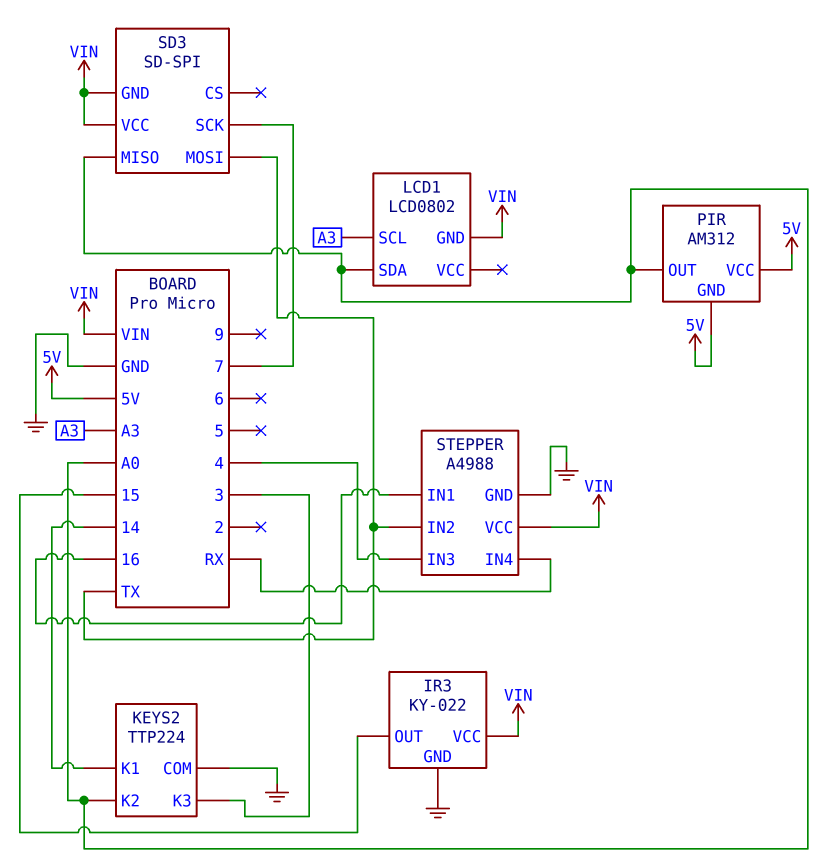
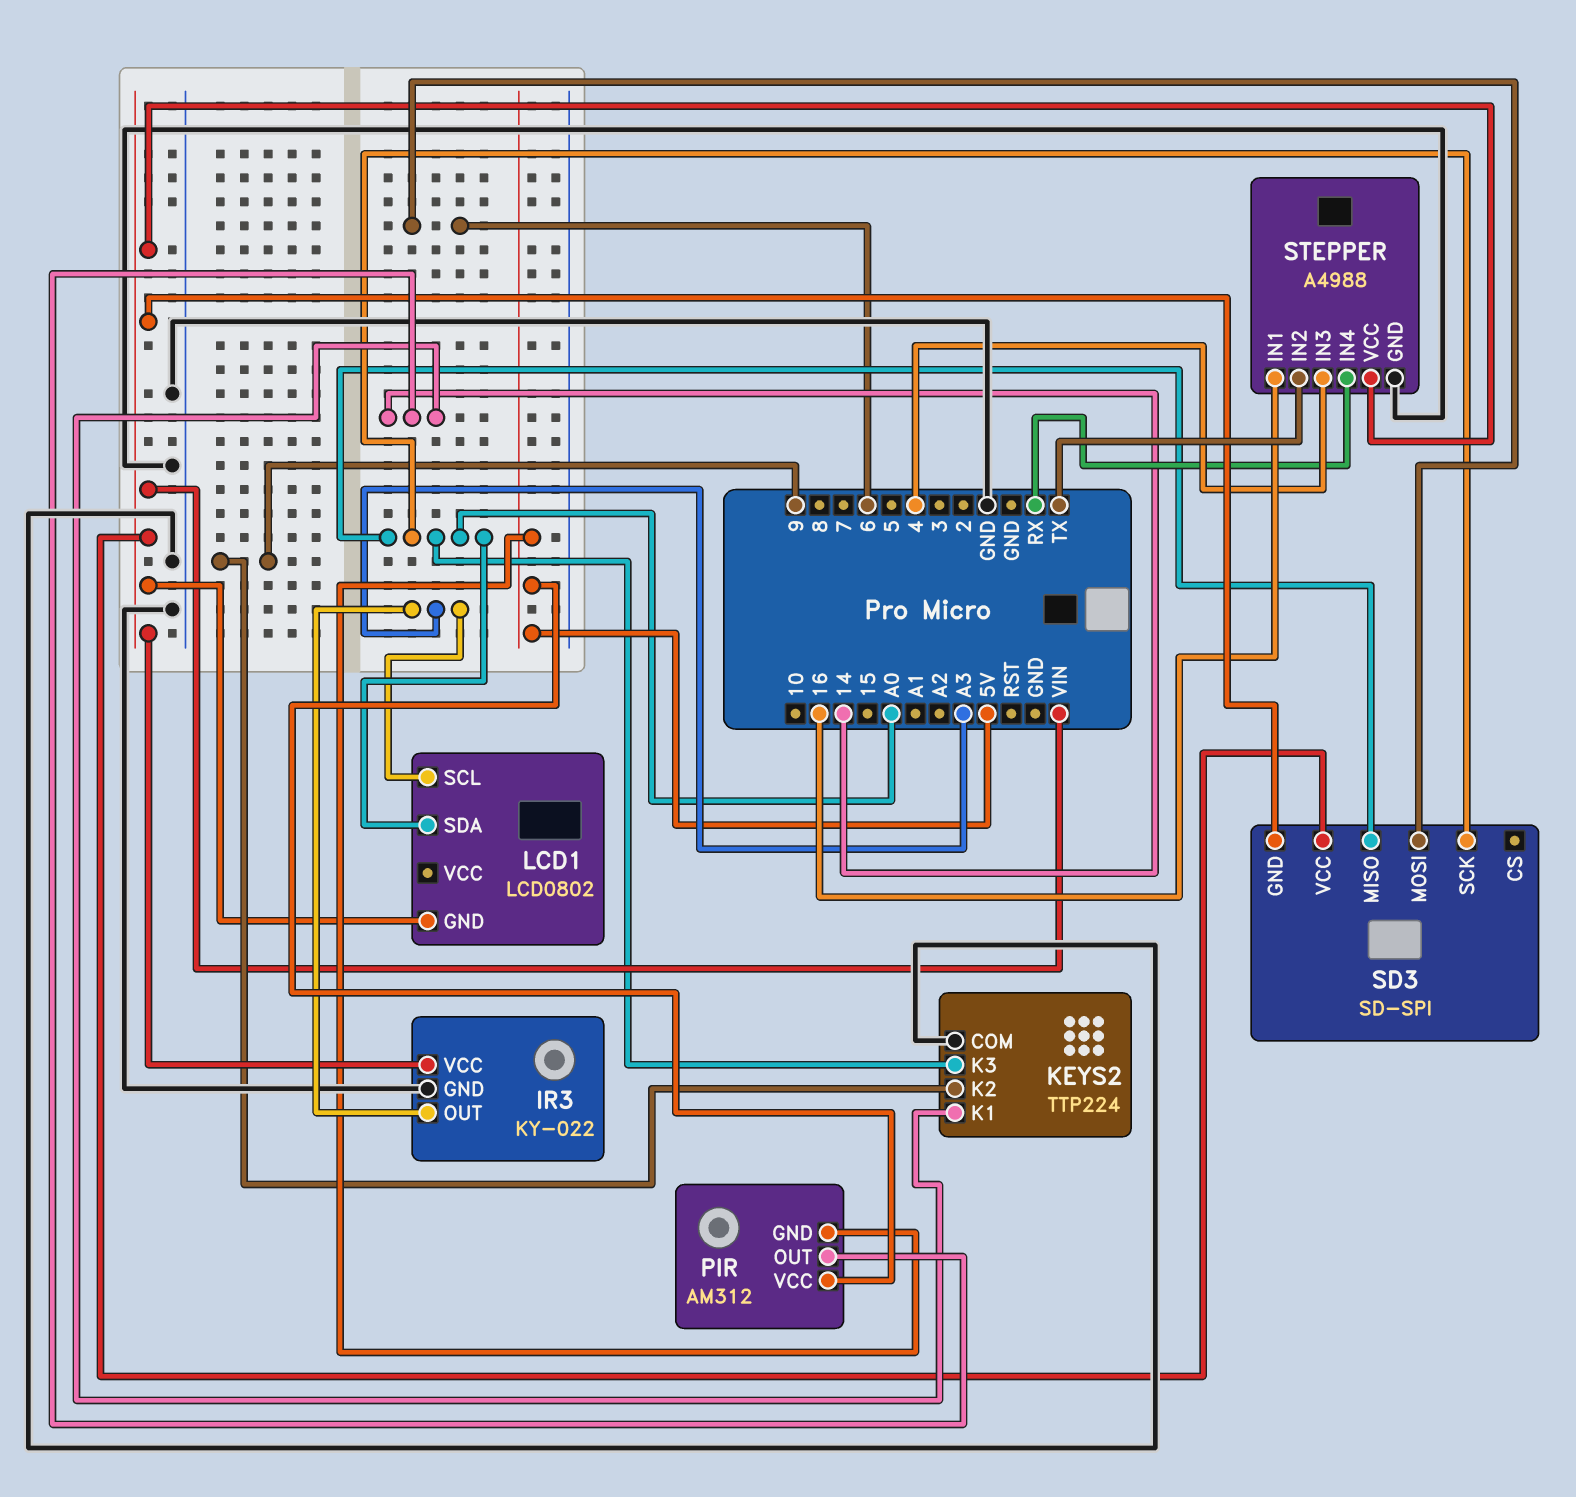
IR3 pin OUT: 15 -> A3
KEYS2 pin K2: A0 -> 9
KEYS2 pin K3: 3 -> A0
PIR pin OUT: A0 -> 14
SD3 pin MOSI: TX -> 6
SD3 pin SCK: 7 -> A0

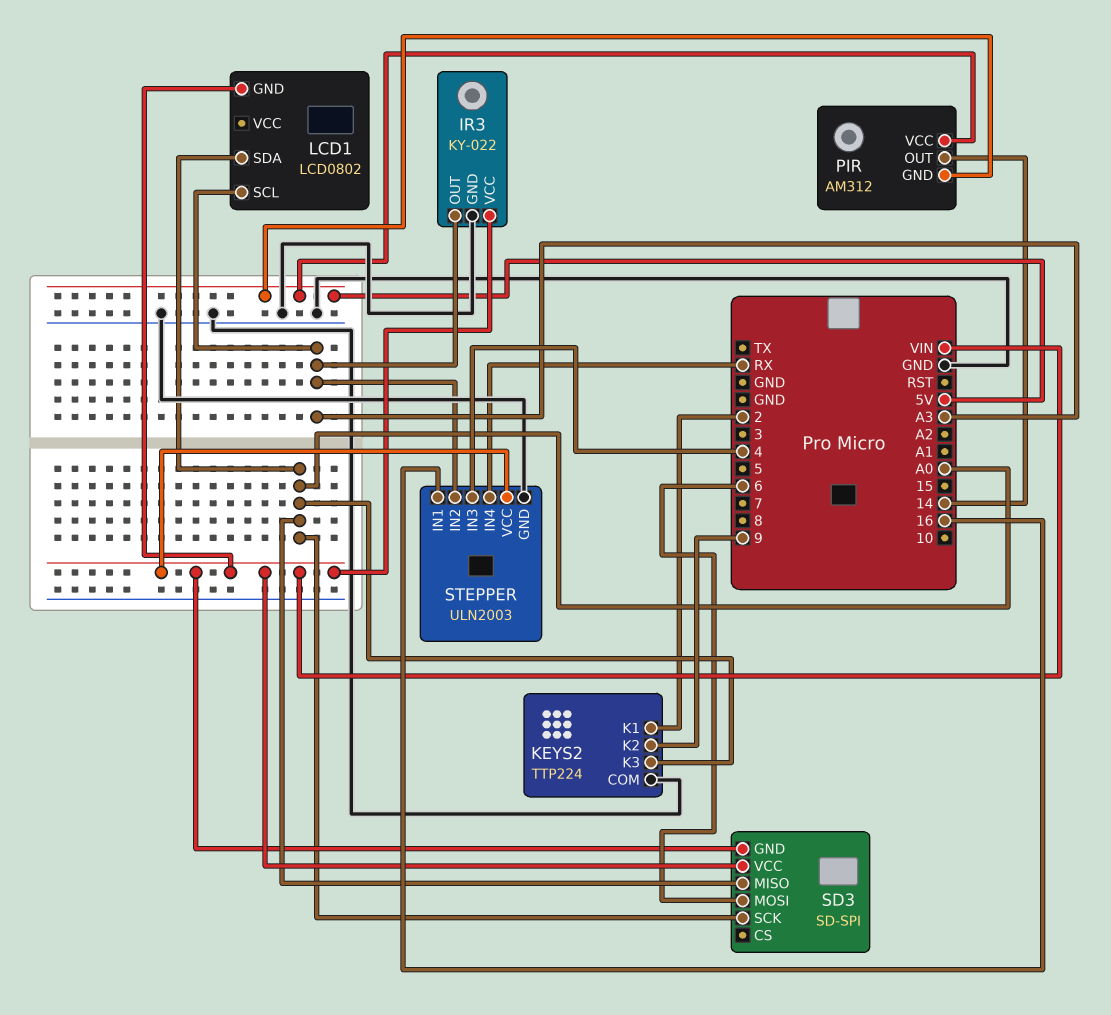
KEYS2 pin K1: 14 -> 2
STEPPER: A4988 -> ULN2003
STEPPER pin IN2: TX -> A3

